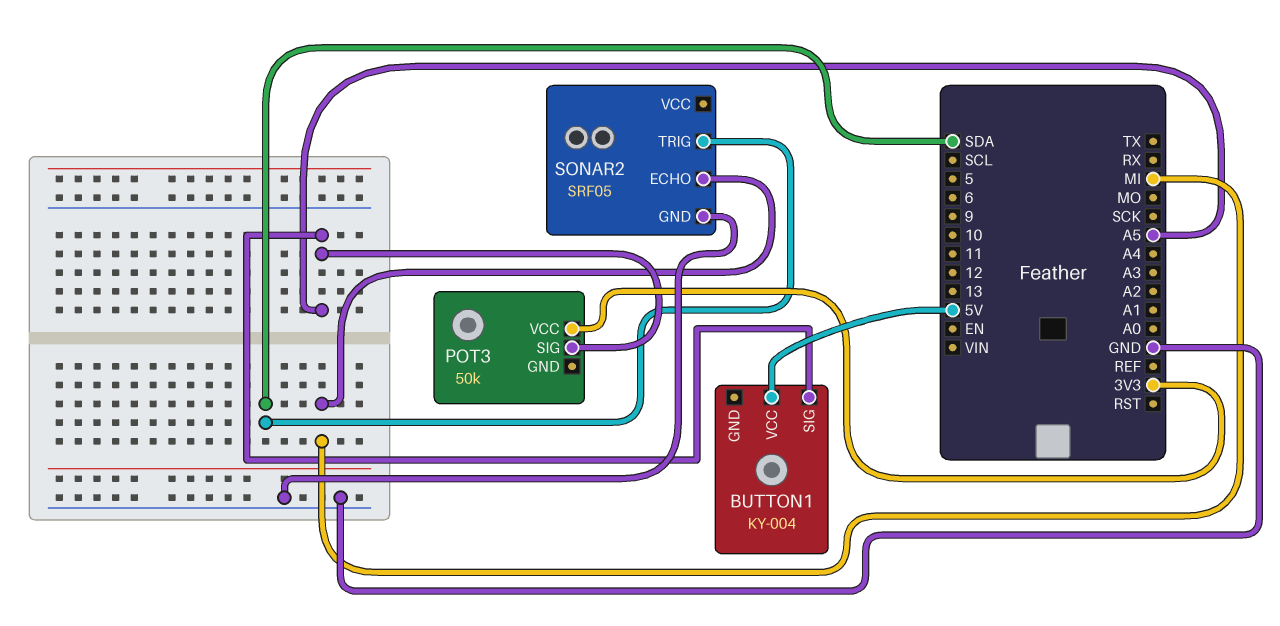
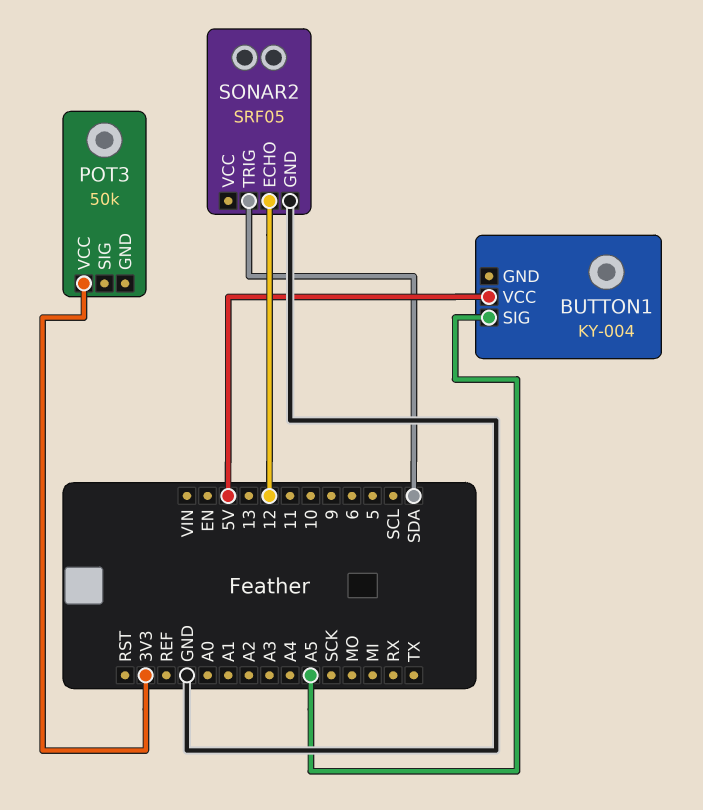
POT3 pin SIG: A5 -> none
SONAR2 pin ECHO: MI -> 12

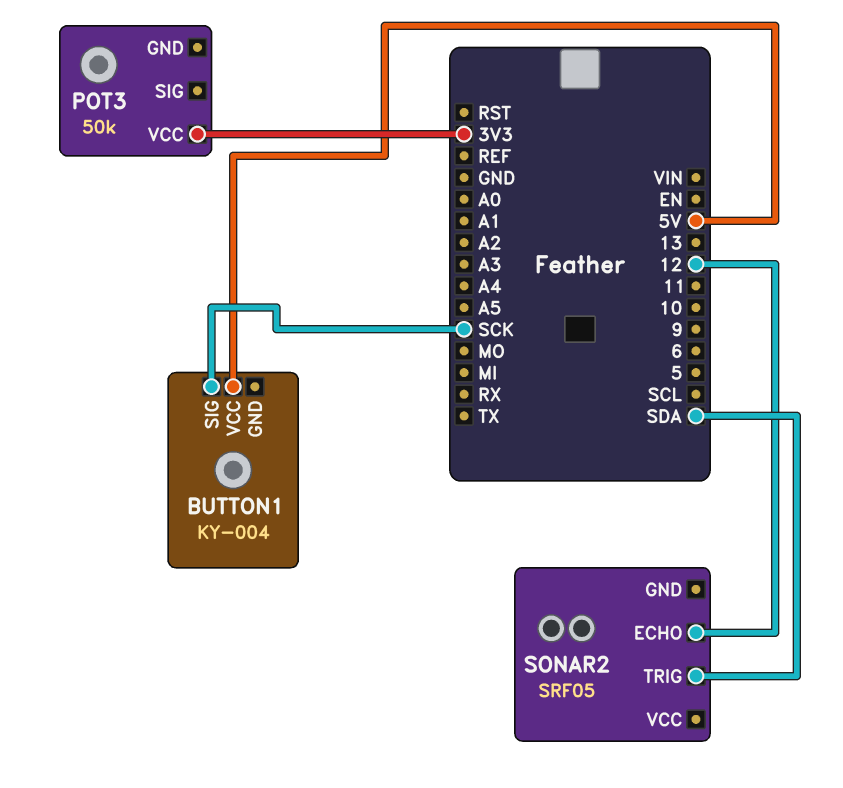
BUTTON1 pin SIG: A5 -> SCK
SONAR2 pin GND: GND -> none

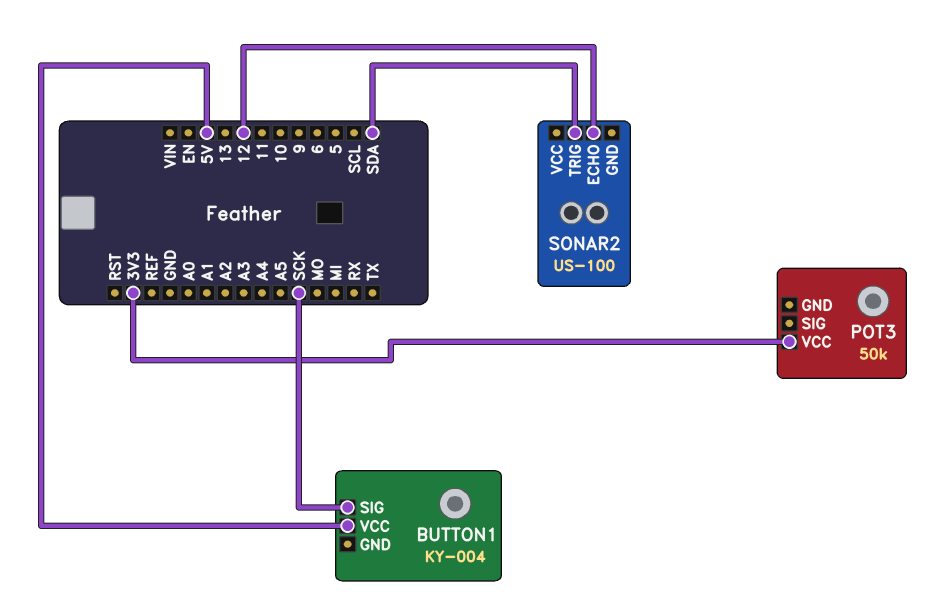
SONAR2: SRF05 -> US-100

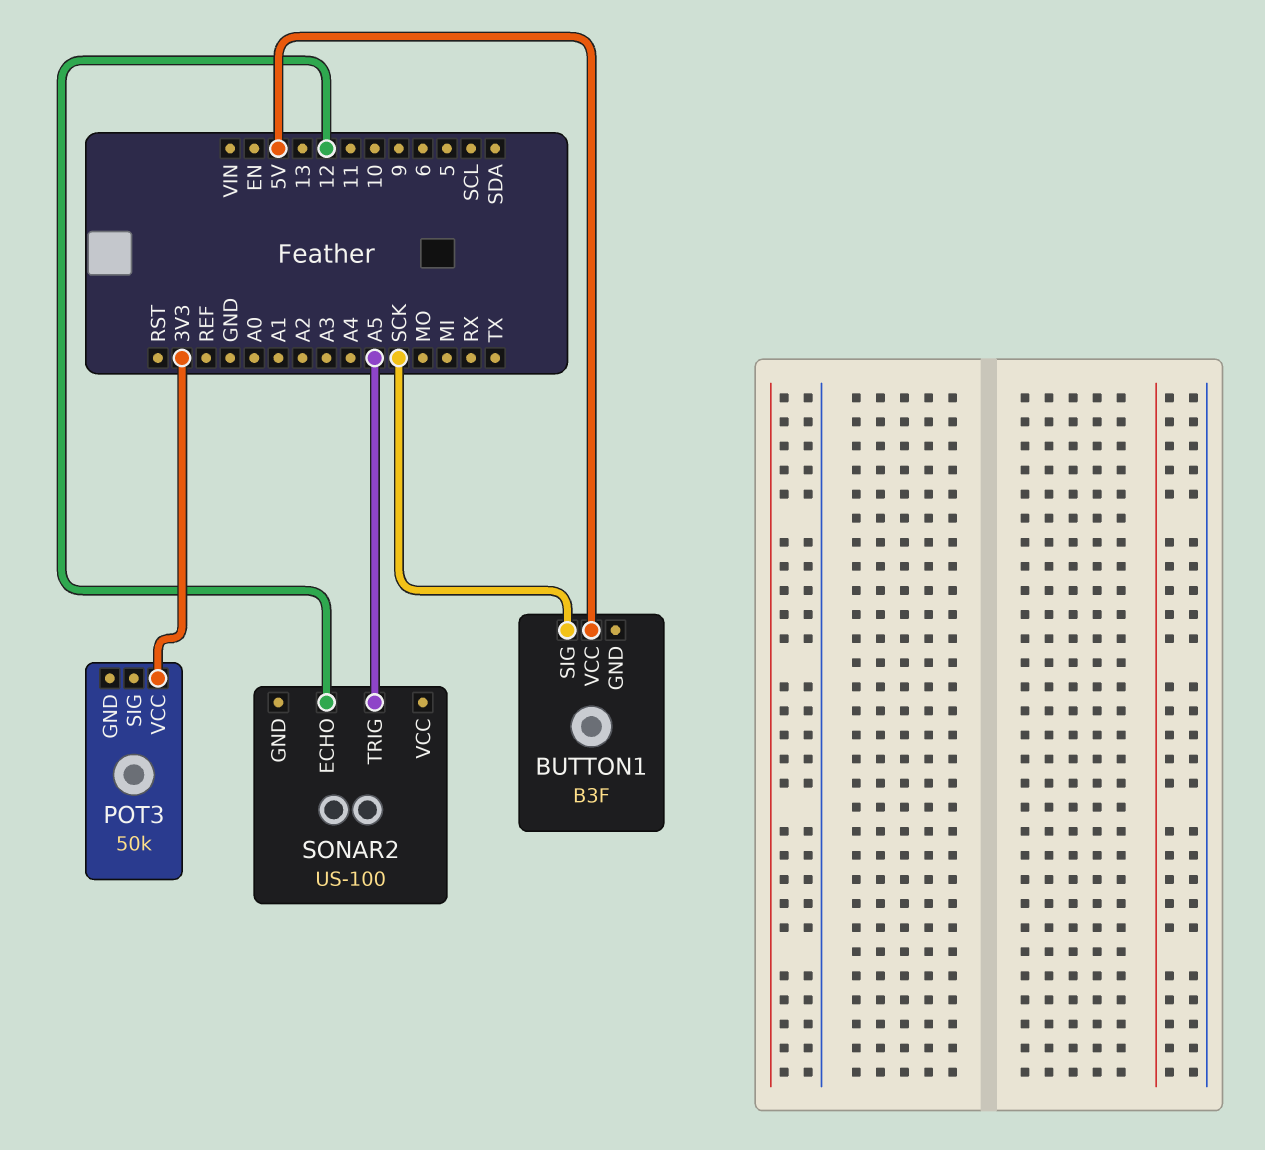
BUTTON1: KY-004 -> B3F
SONAR2 pin TRIG: SDA -> A5

